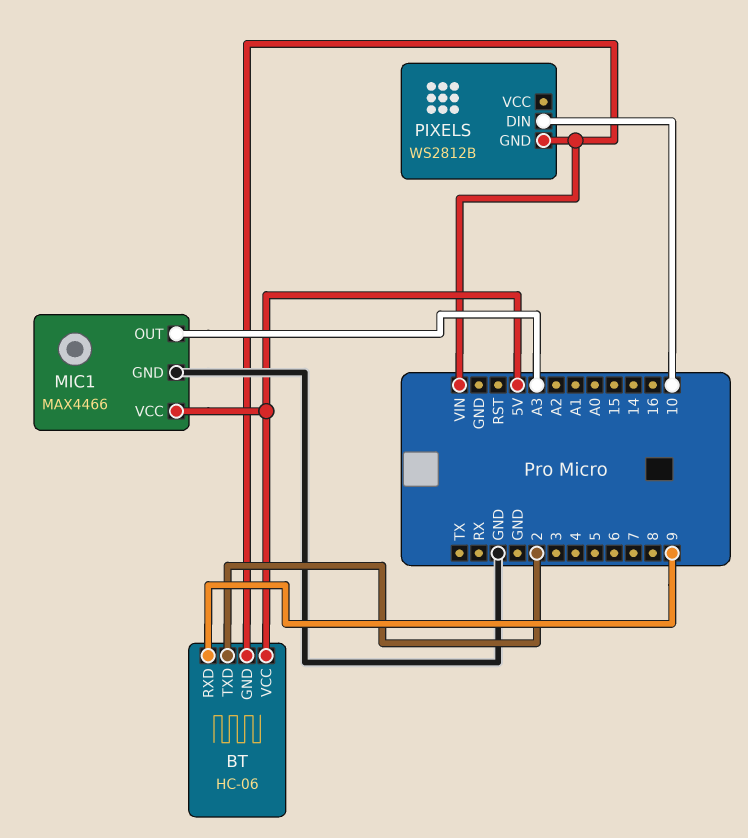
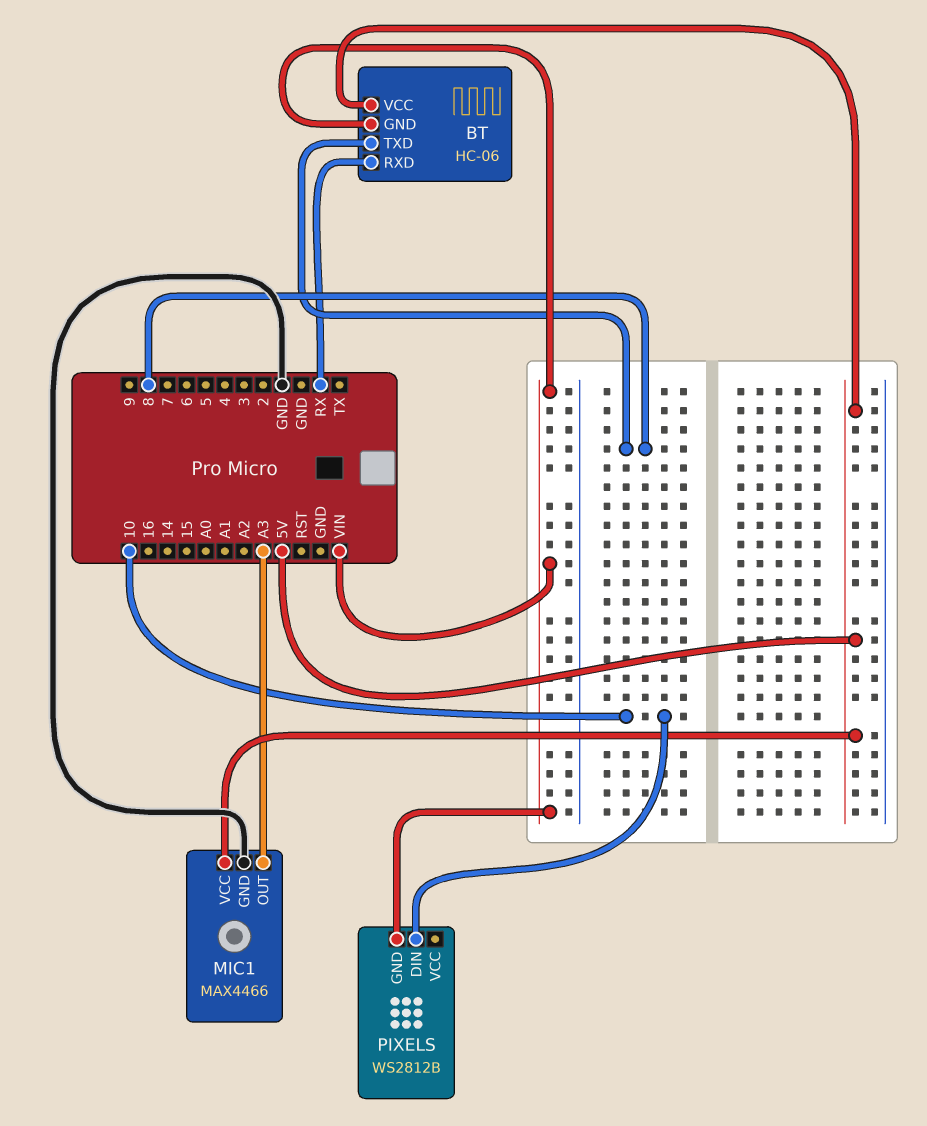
BT pin RXD: 9 -> RX
BT pin TXD: 2 -> 8

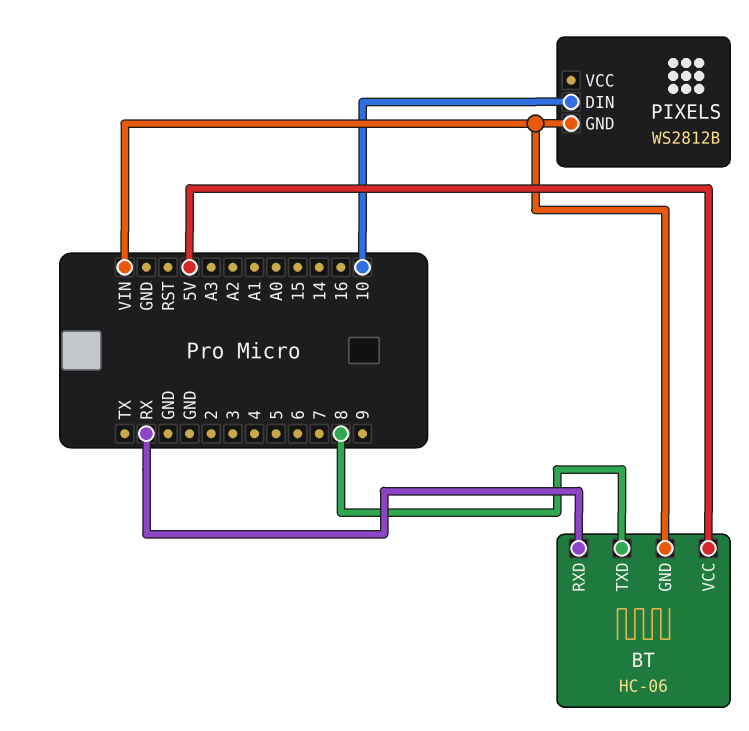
MIC1: MAX4466 -> none
MIC1 pin GND: GND -> none
MIC1 pin OUT: A3 -> none
MIC1 pin VCC: 5V -> none

